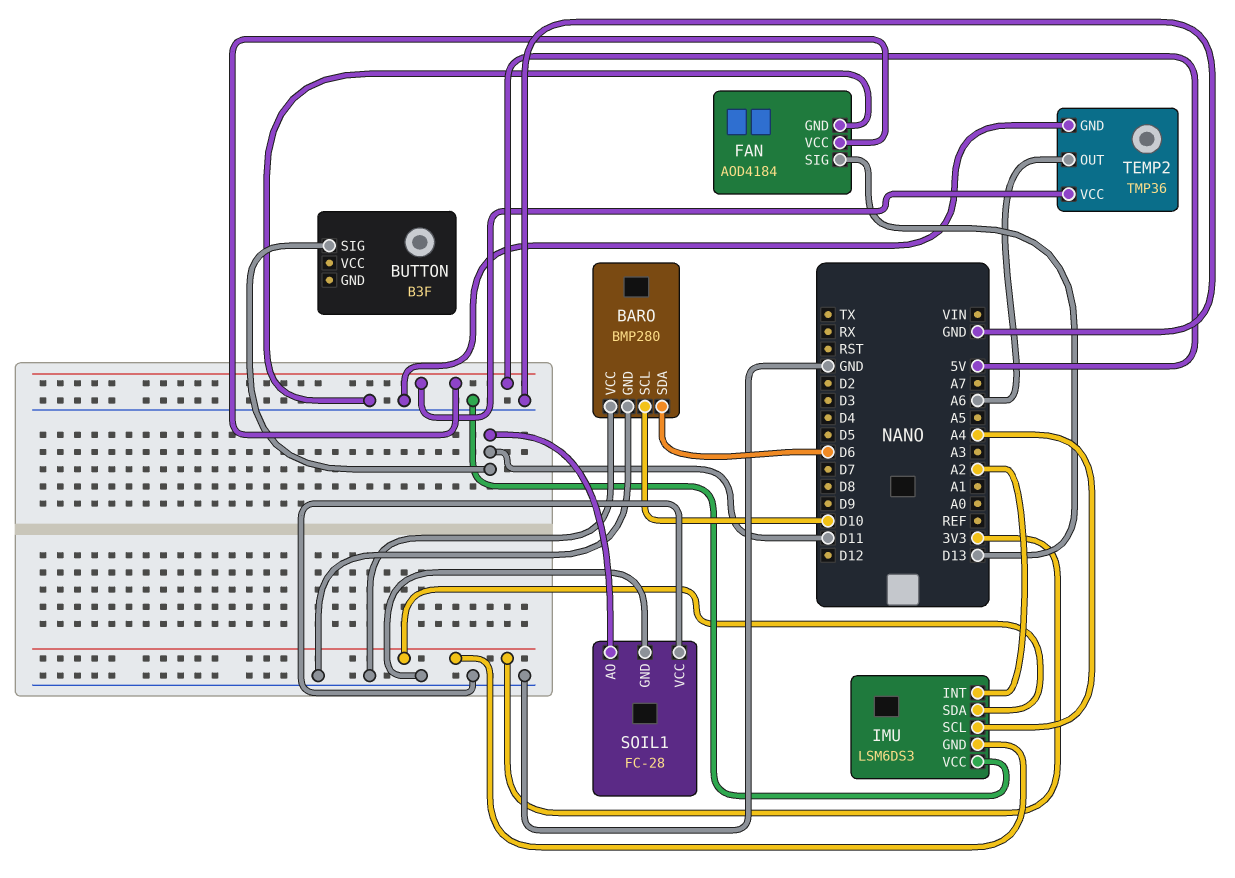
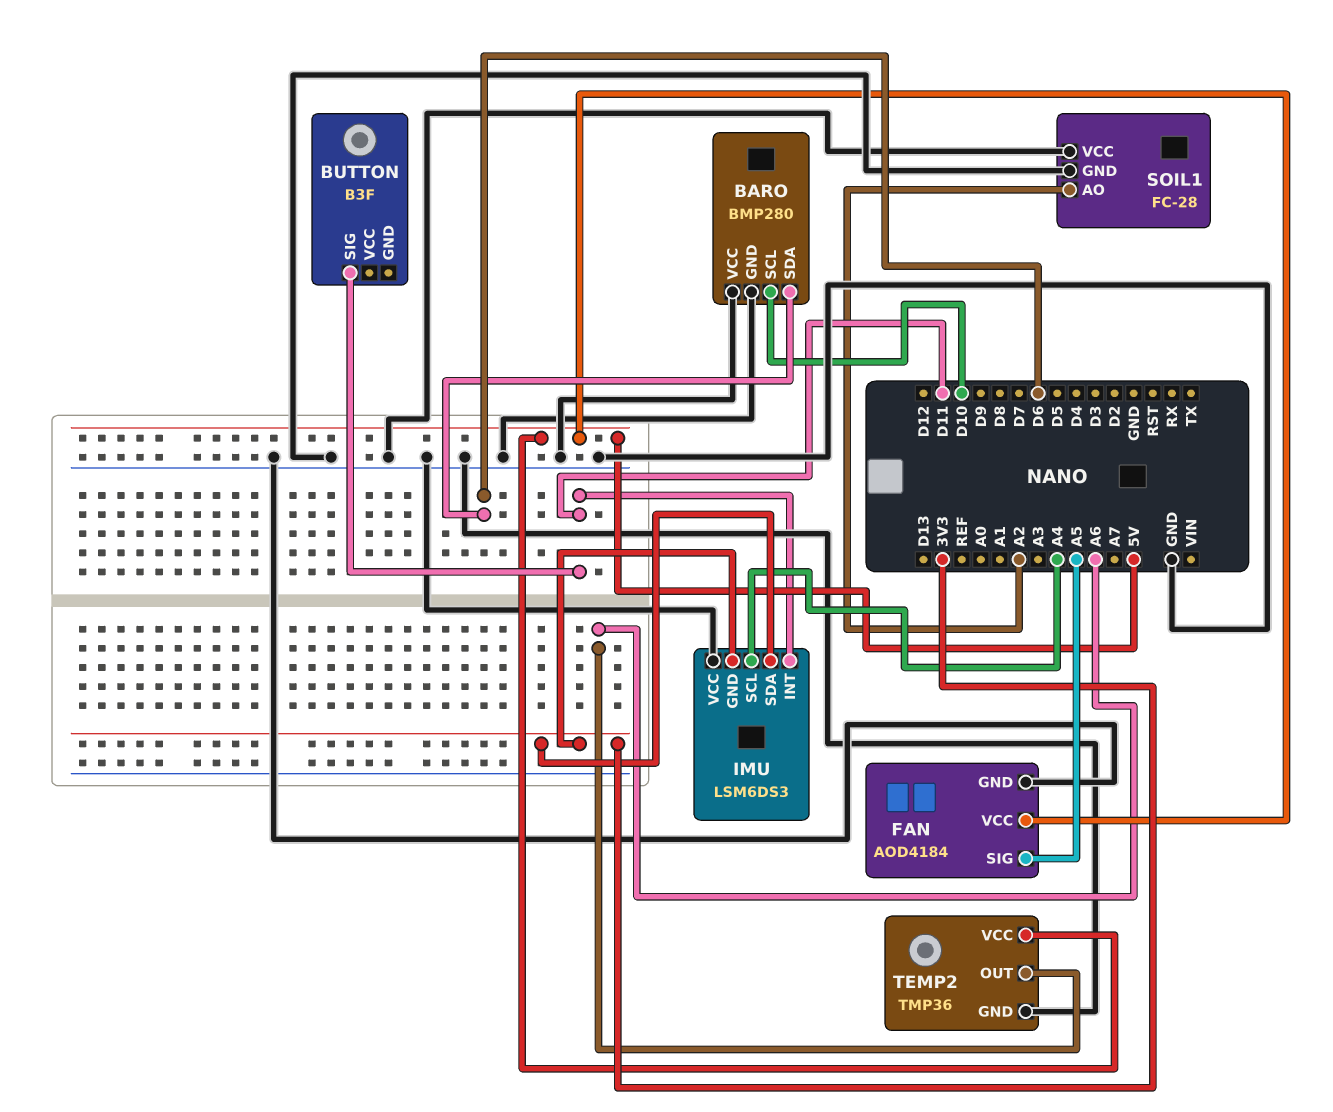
FAN pin SIG: D13 -> A5
IMU pin INT: A2 -> D11
SOIL1 pin AO: D11 -> A2

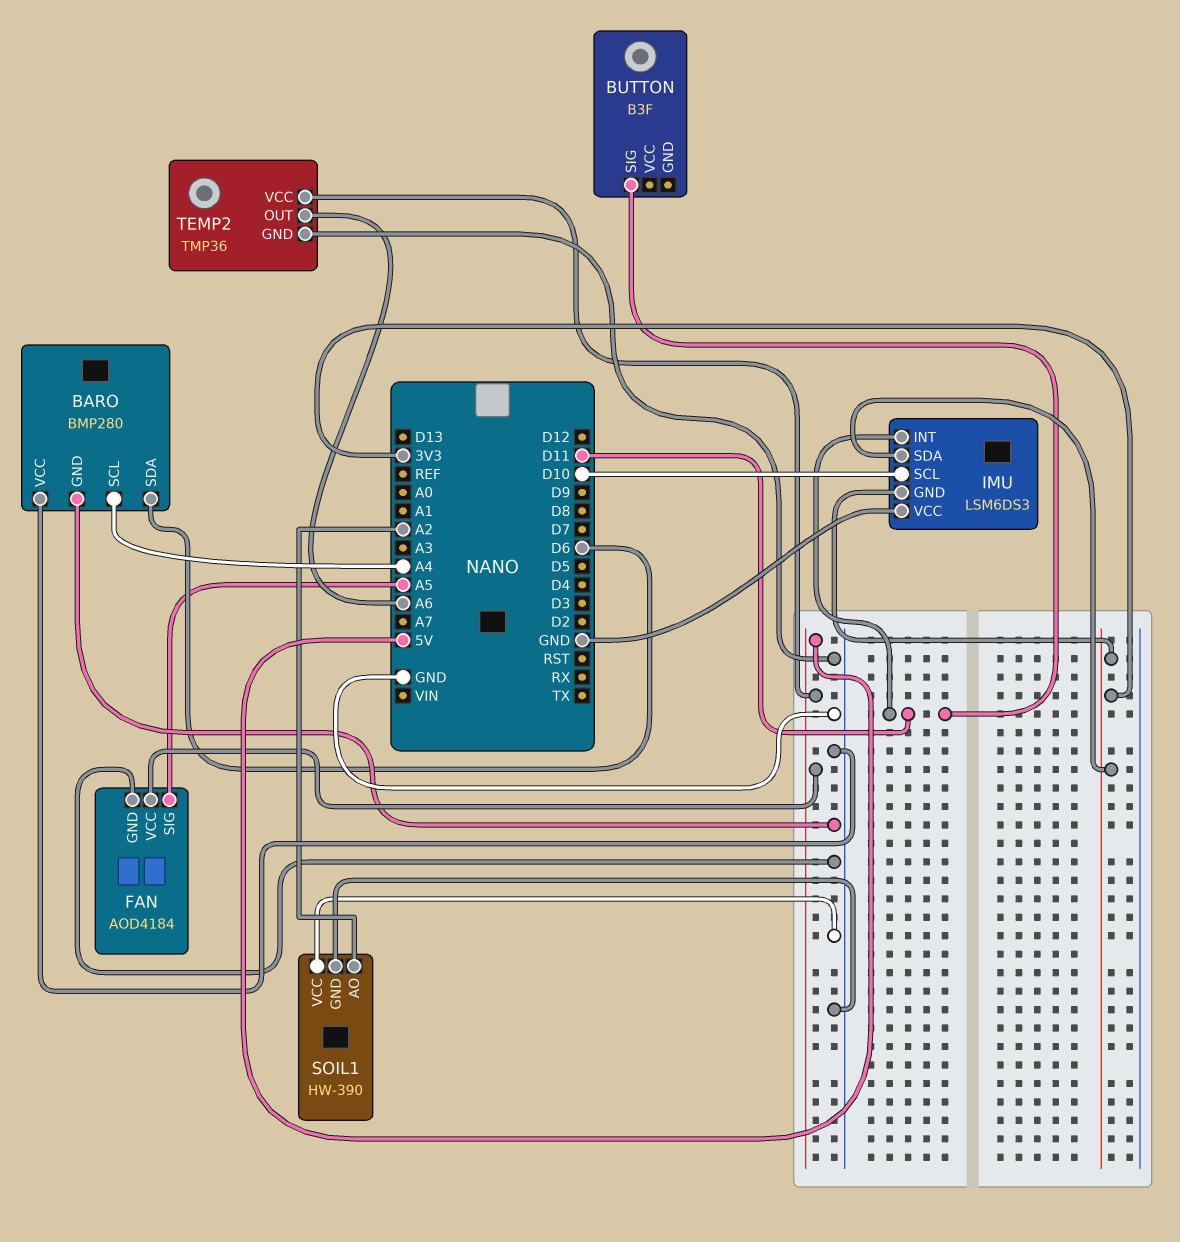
BARO pin SCL: D10 -> A4
IMU pin SCL: A4 -> D10
SOIL1: FC-28 -> HW-390

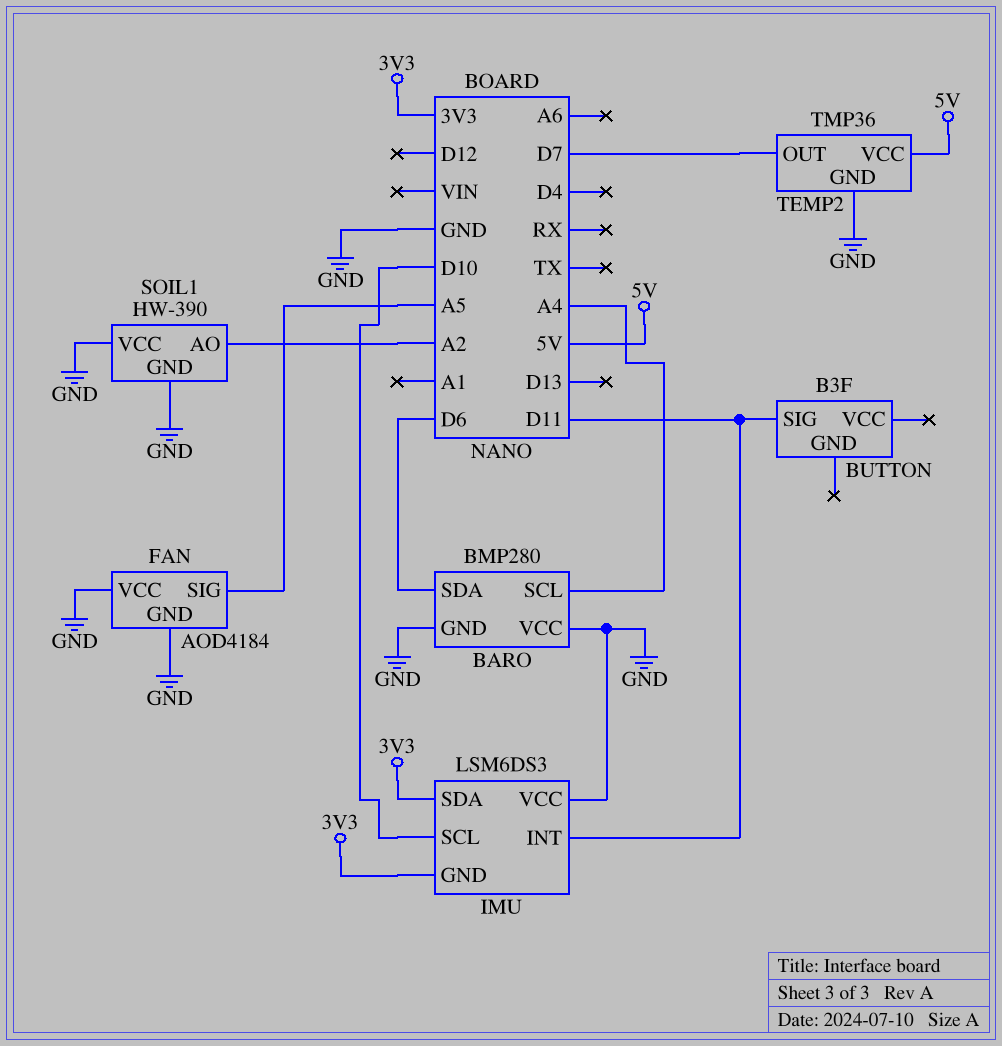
FAN pin VCC: 5V -> GND
TEMP2 pin OUT: A6 -> D7

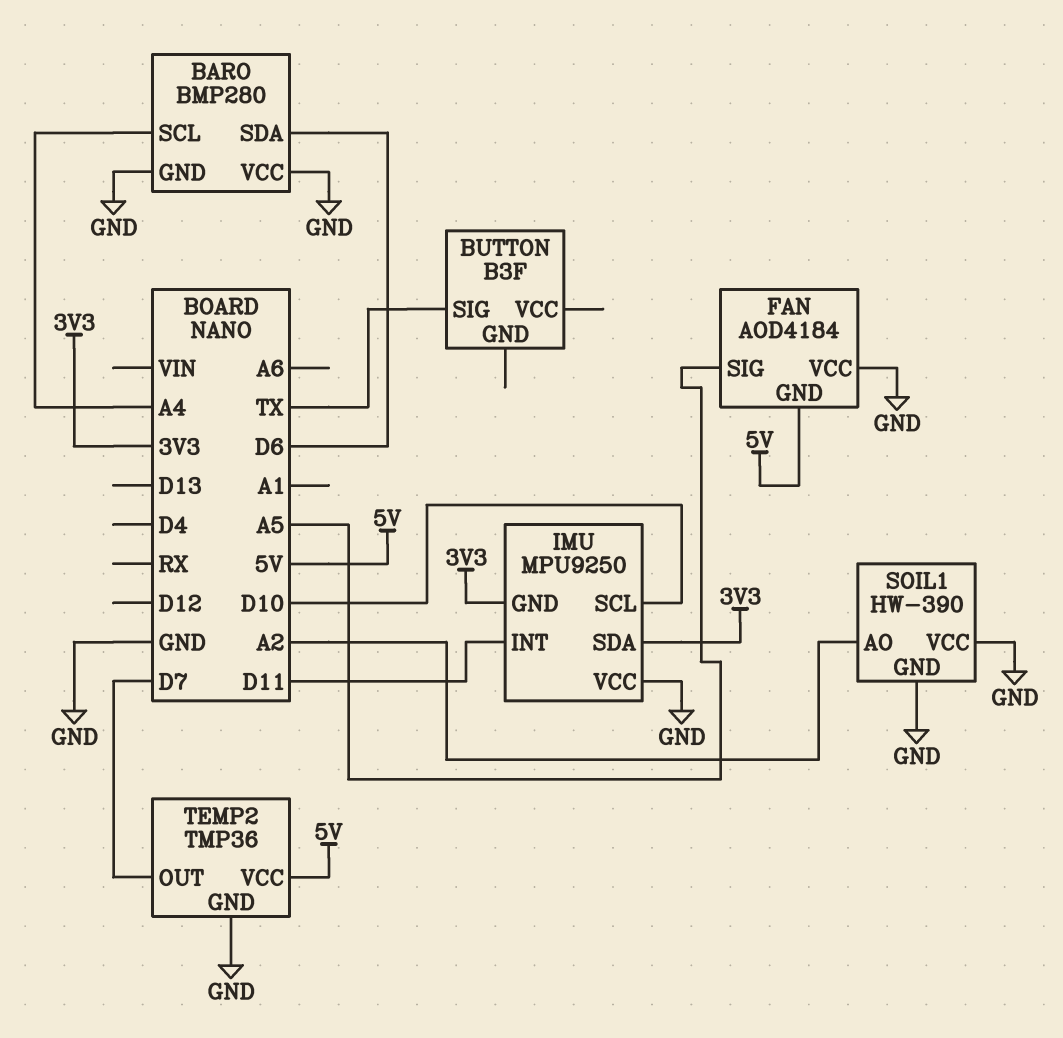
BUTTON pin SIG: D11 -> TX
FAN pin GND: GND -> 5V
IMU: LSM6DS3 -> MPU9250

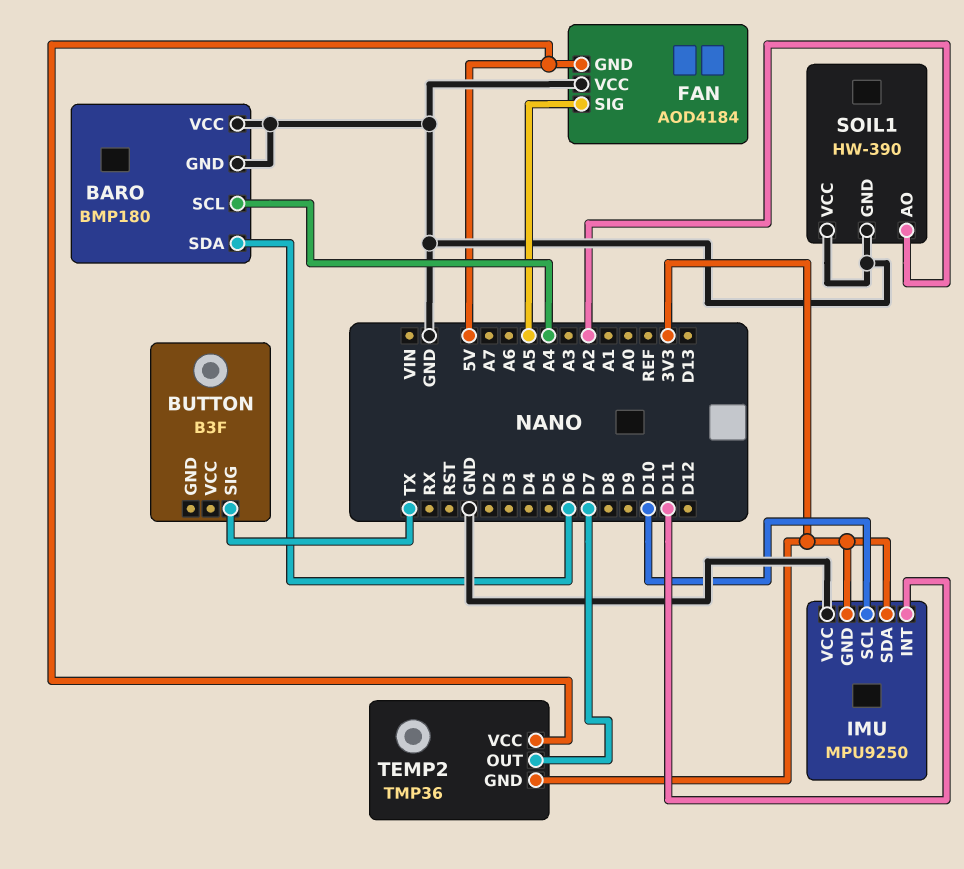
BARO: BMP280 -> BMP180
TEMP2 pin GND: GND -> 3V3

